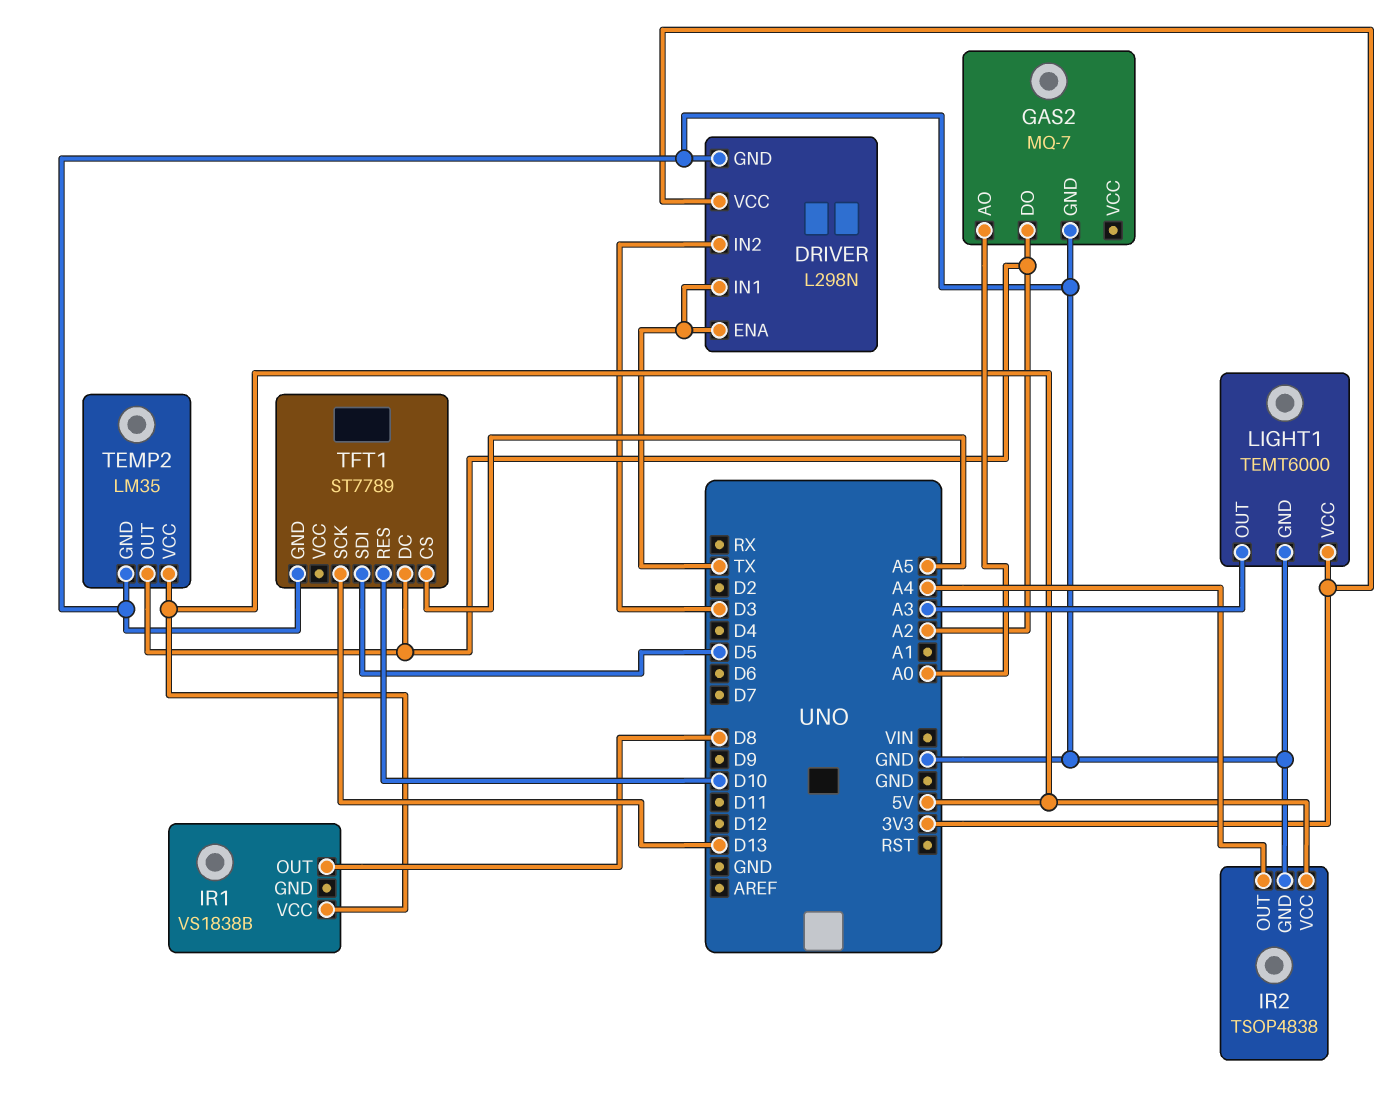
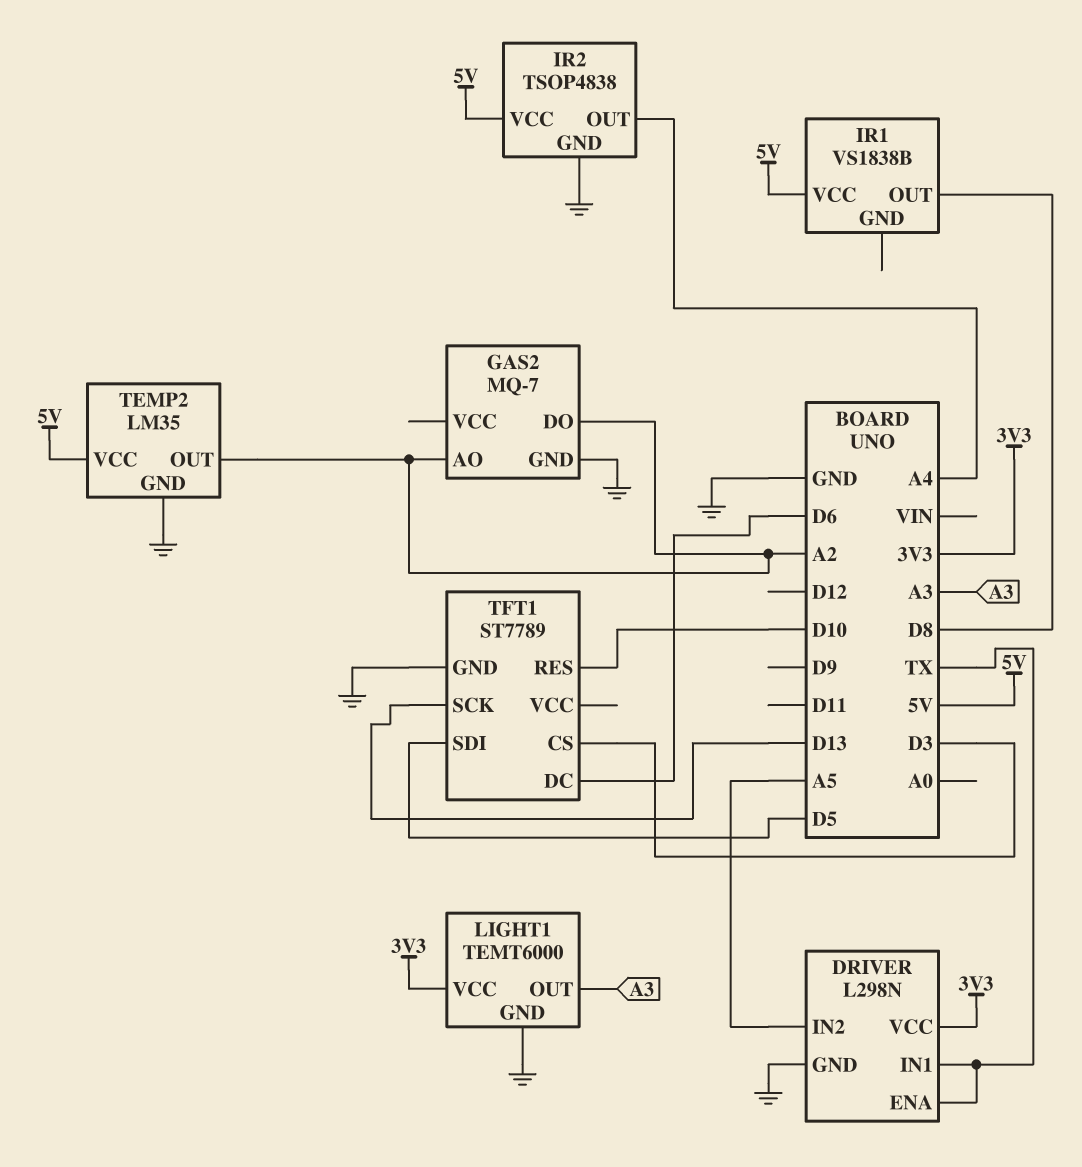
DRIVER pin IN2: D3 -> A5
GAS2 pin AO: A0 -> A2
TFT1 pin CS: A5 -> D3
TFT1 pin DC: A2 -> D6

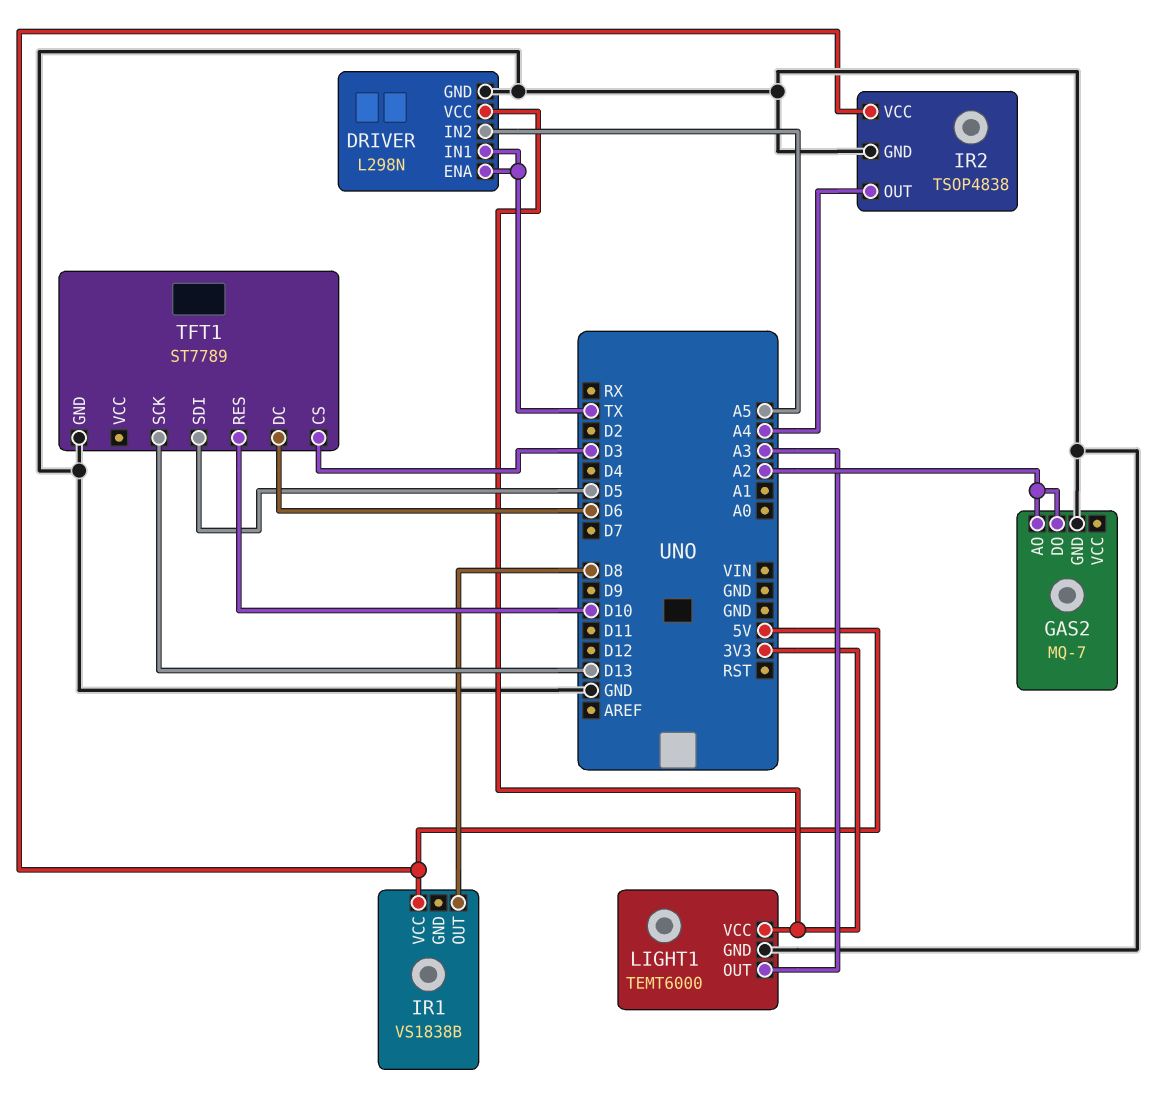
TEMP2: LM35 -> none
TEMP2 pin GND: GND -> none
TEMP2 pin OUT: A2 -> none
TEMP2 pin VCC: 5V -> none

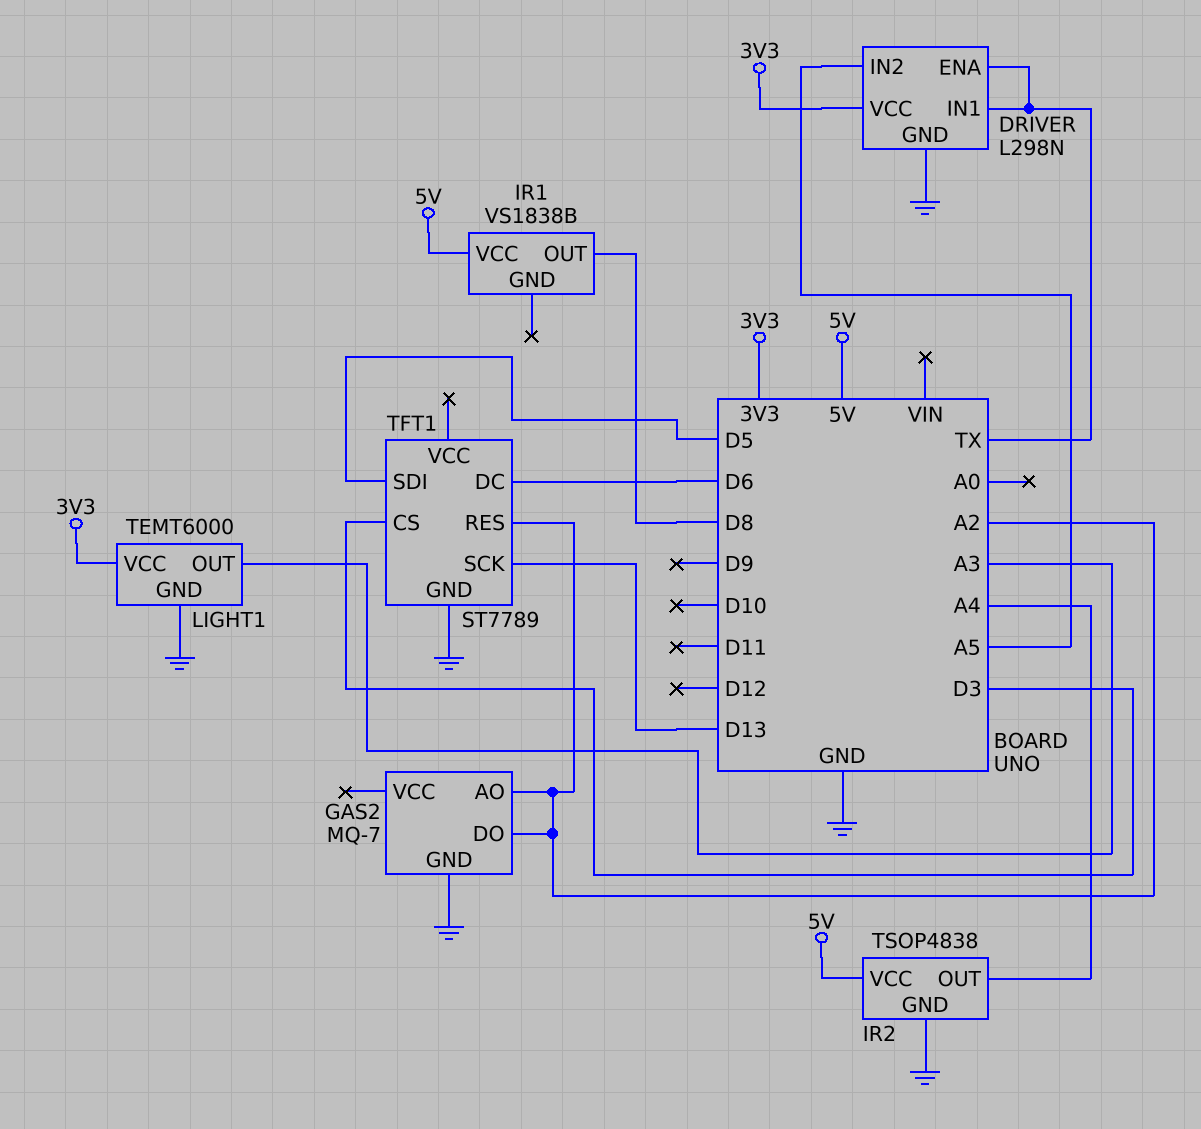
TFT1 pin RES: D10 -> A2

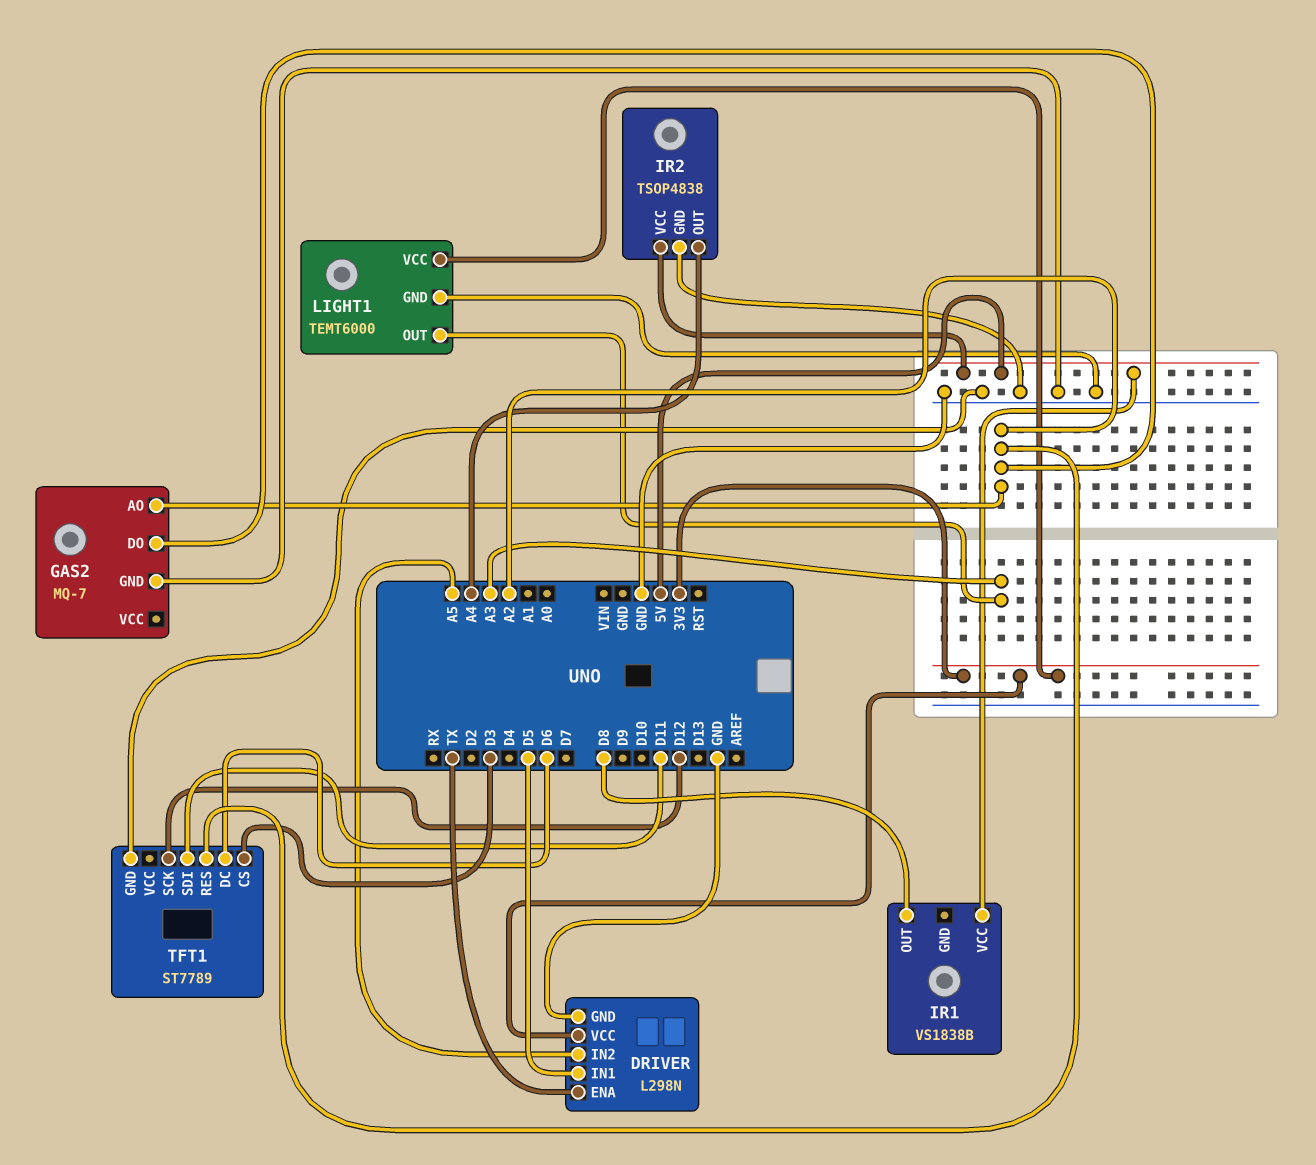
DRIVER pin IN1: TX -> D5
TFT1 pin SCK: D13 -> D12
TFT1 pin SDI: D5 -> D11

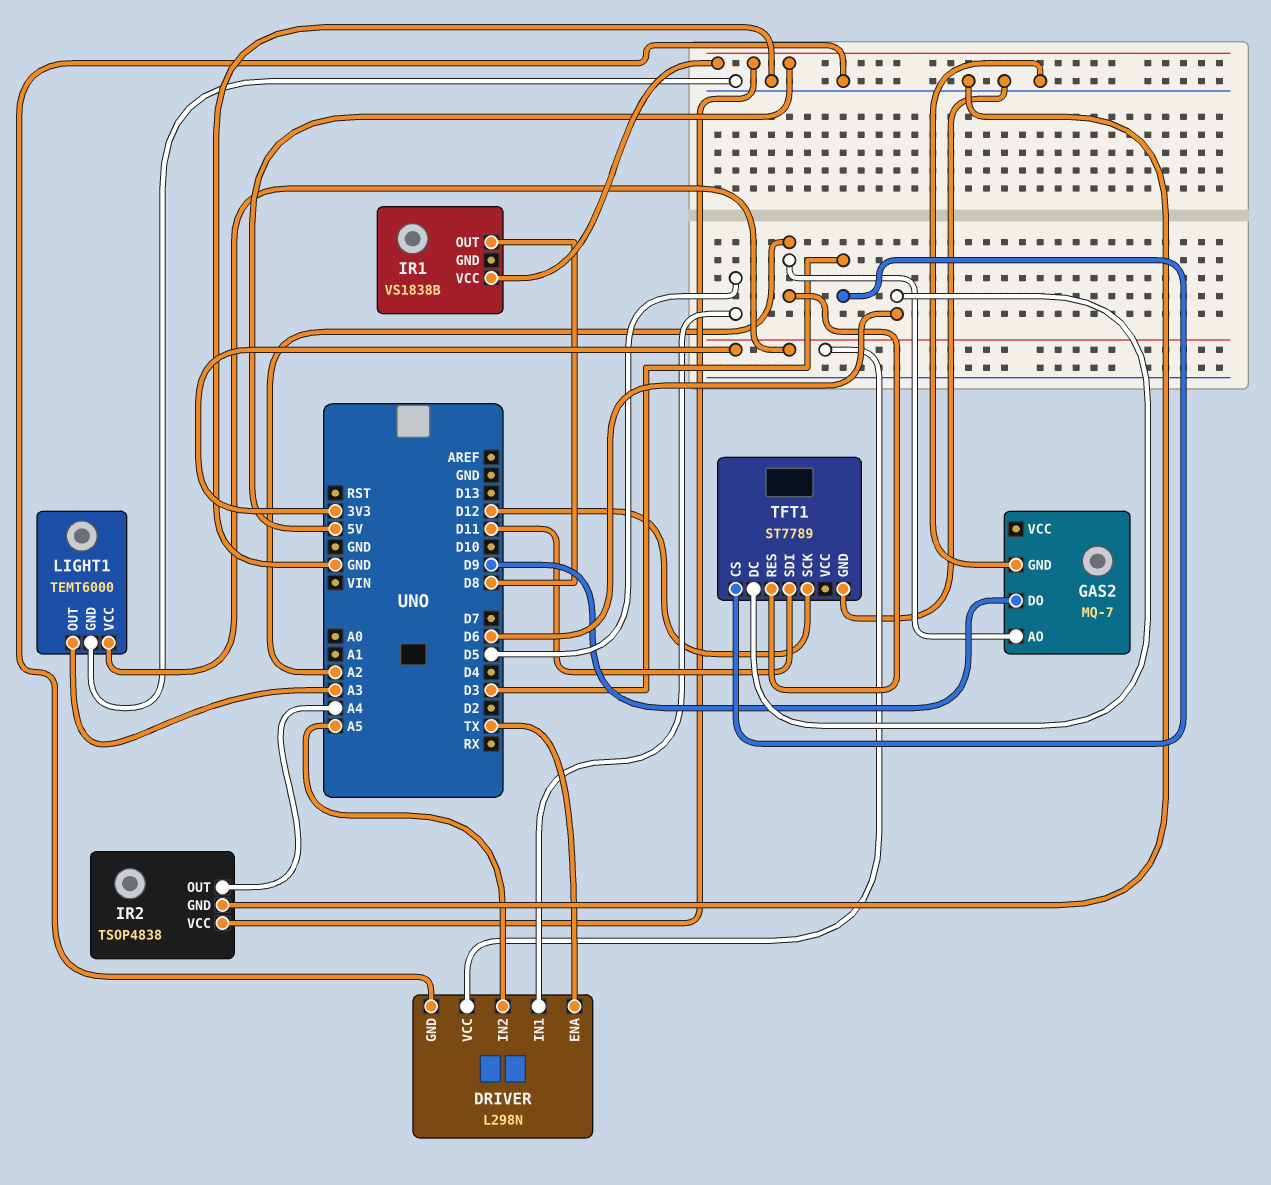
GAS2 pin DO: A2 -> D9

